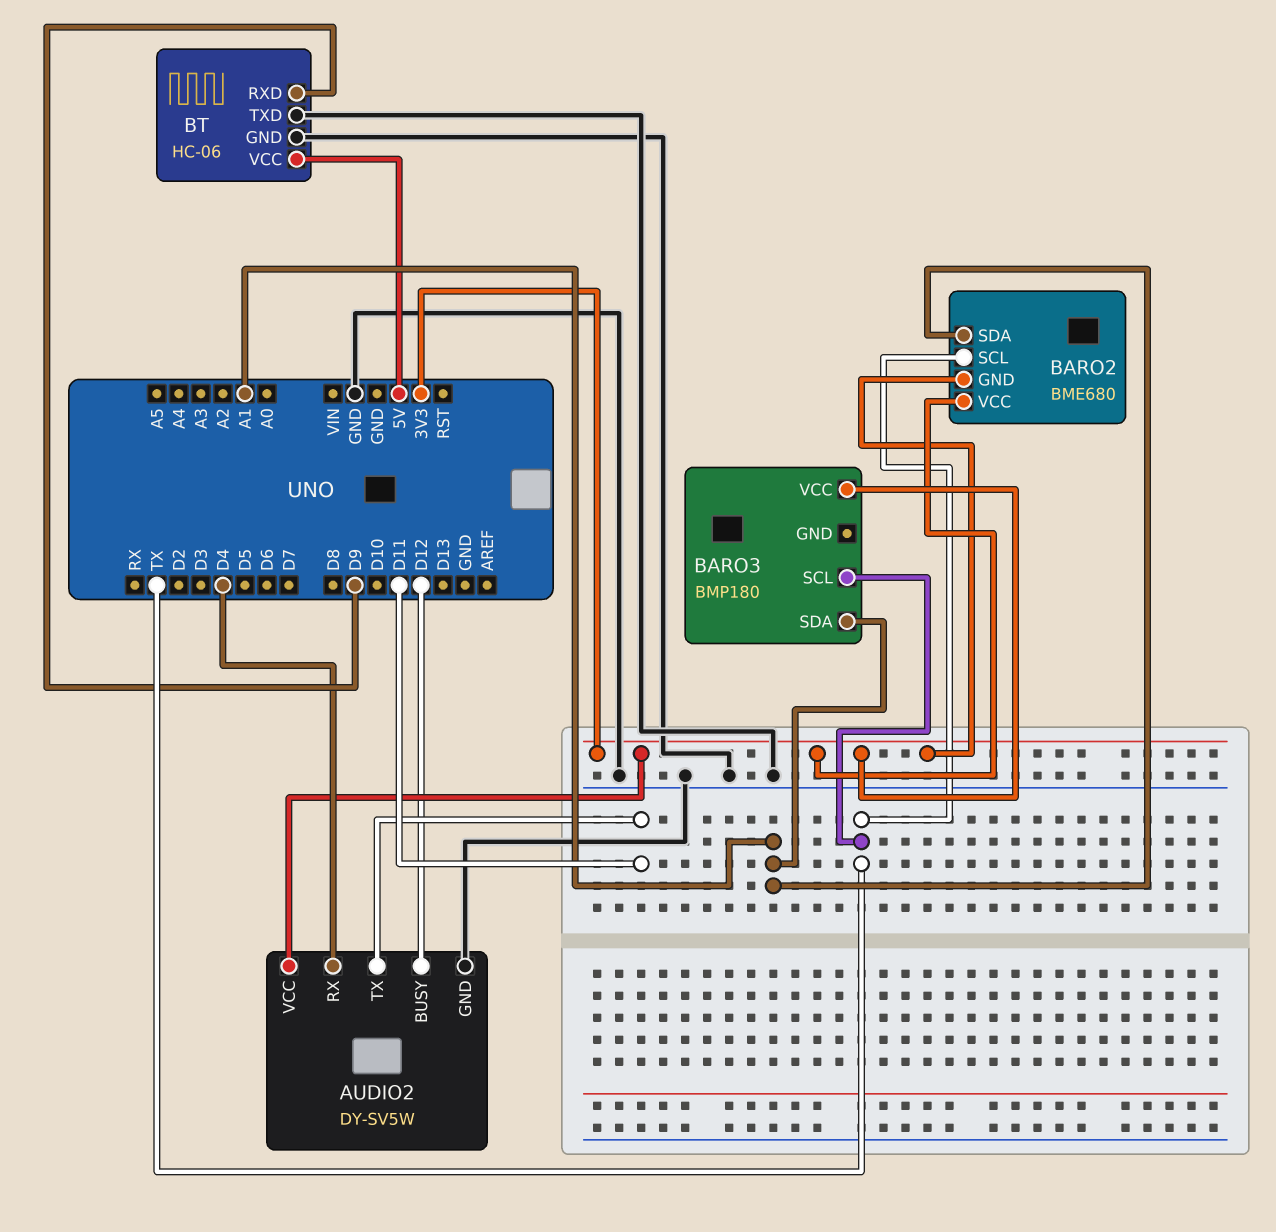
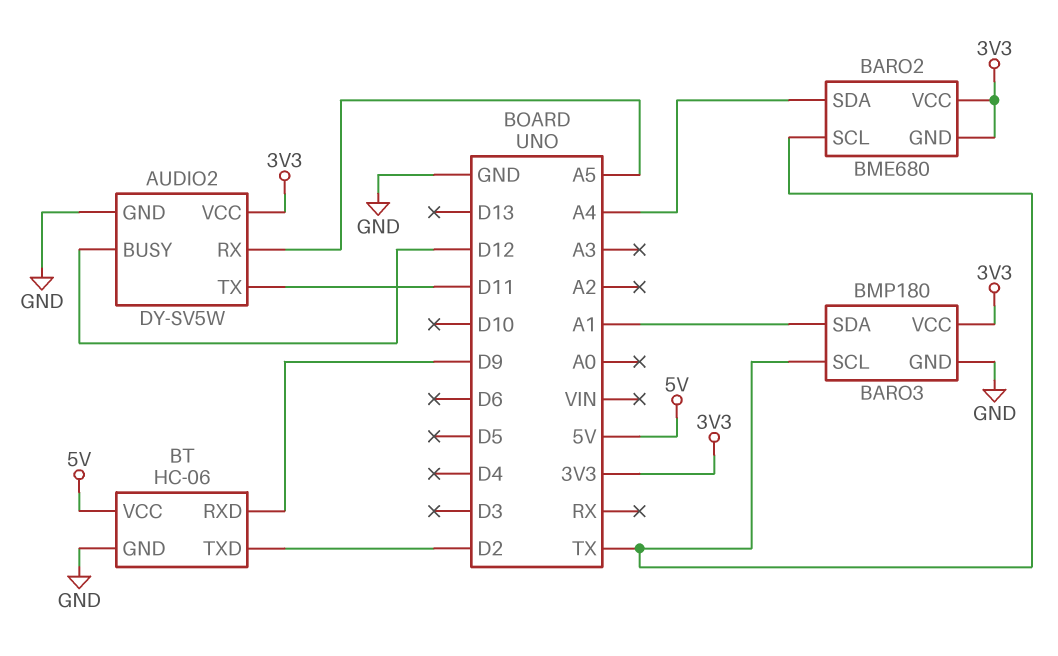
AUDIO2 pin RX: D4 -> A5
BARO2 pin SDA: A1 -> A4
BARO3 pin GND: none -> GND
BT pin TXD: GND -> D2

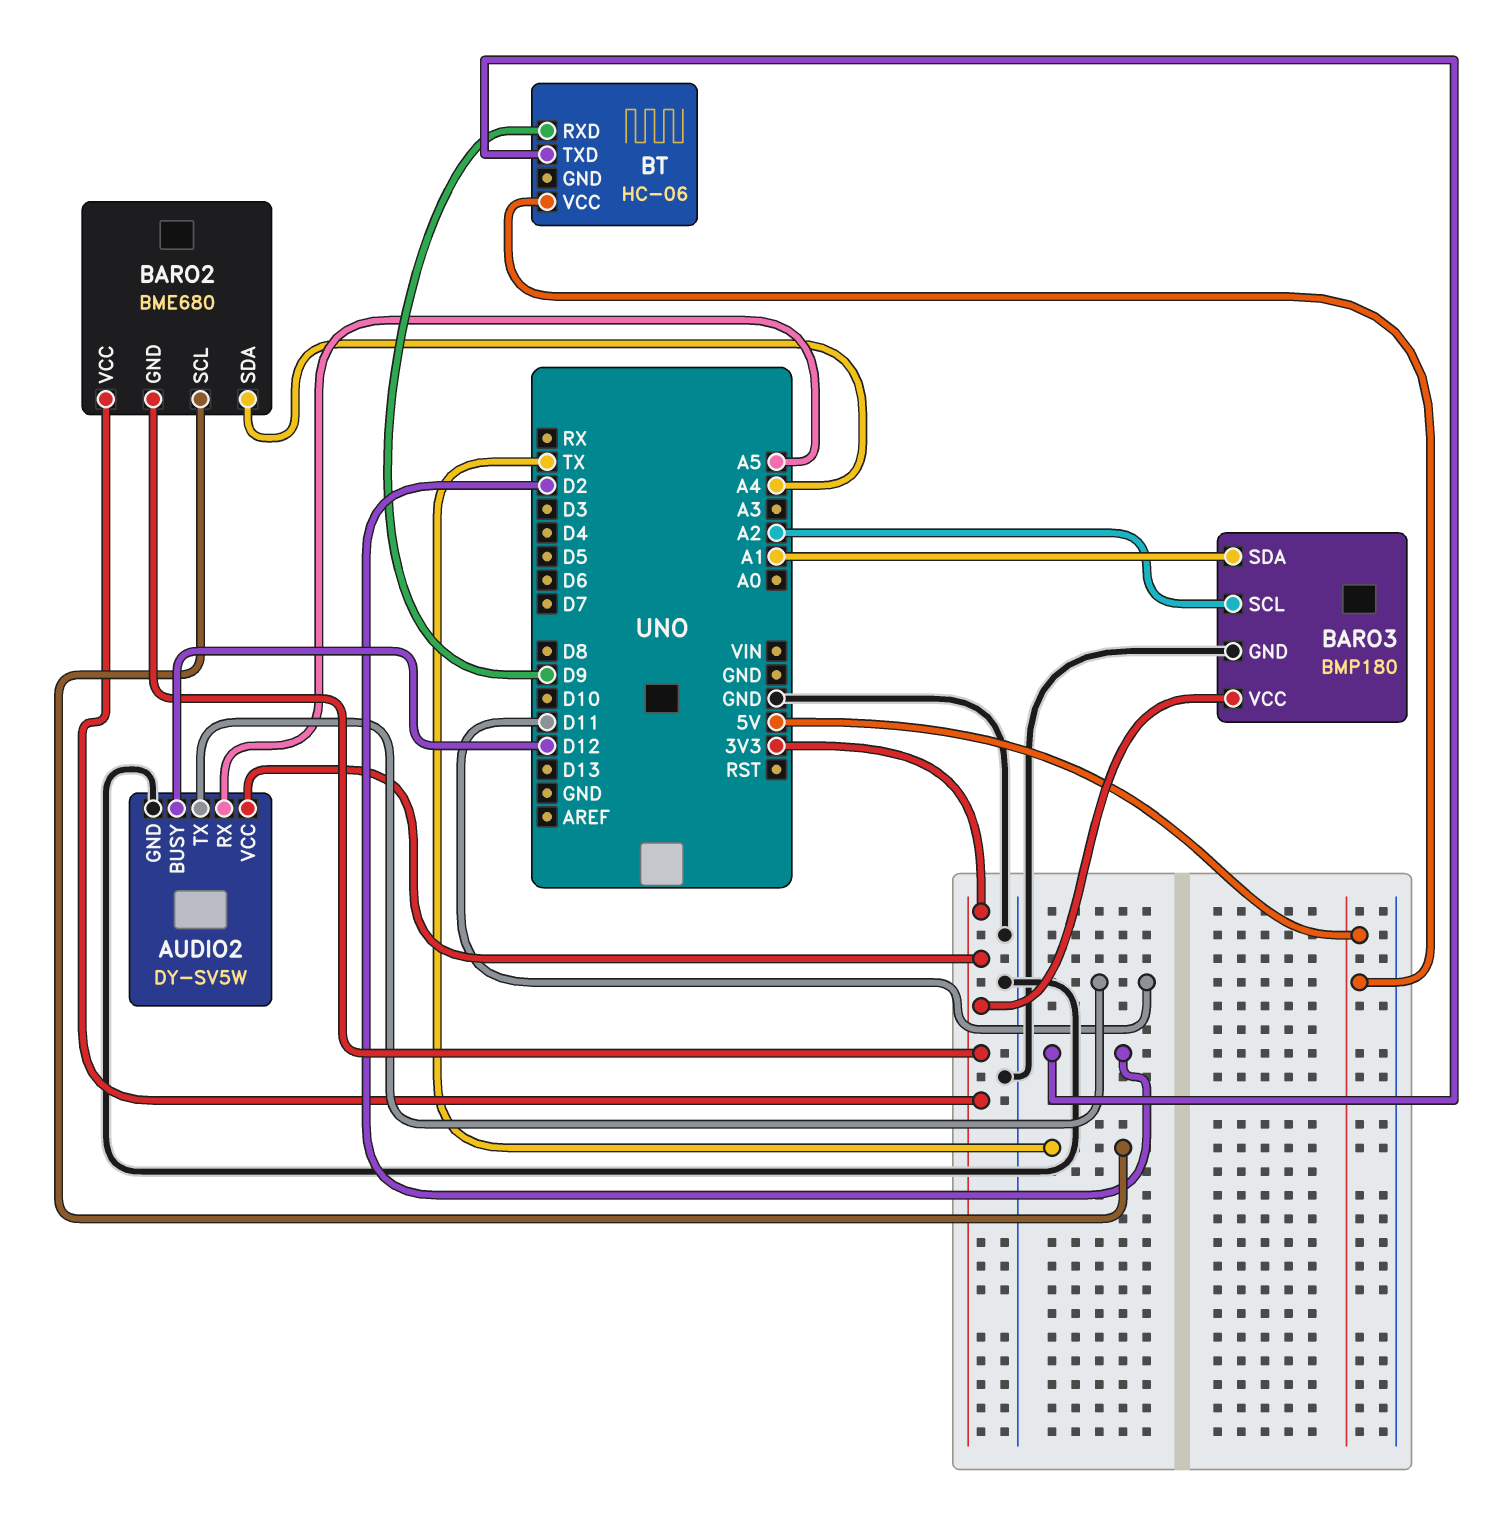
BARO3 pin SCL: TX -> A2
BT pin GND: GND -> none

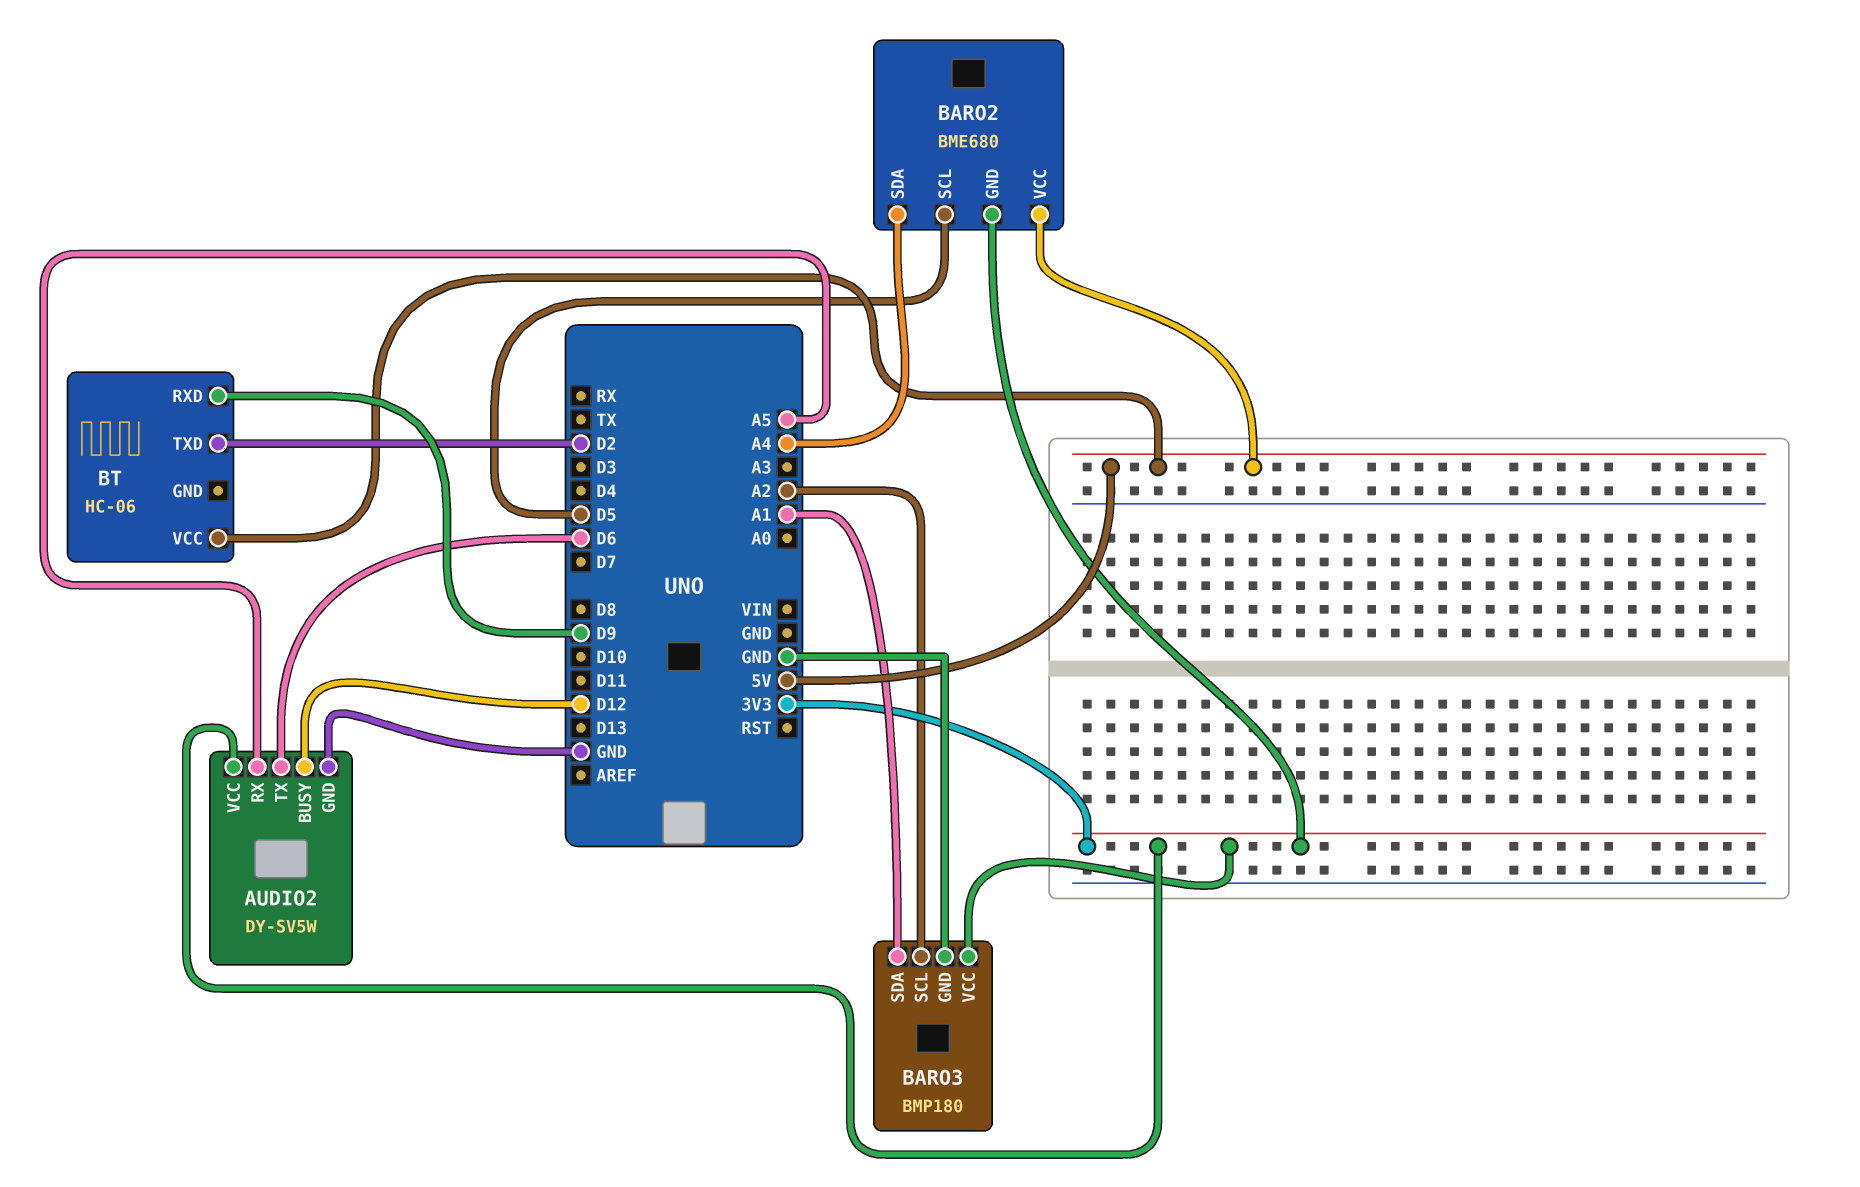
AUDIO2 pin TX: D11 -> D6
BARO2 pin SCL: TX -> D5
BARO2 pin VCC: 3V3 -> 5V

